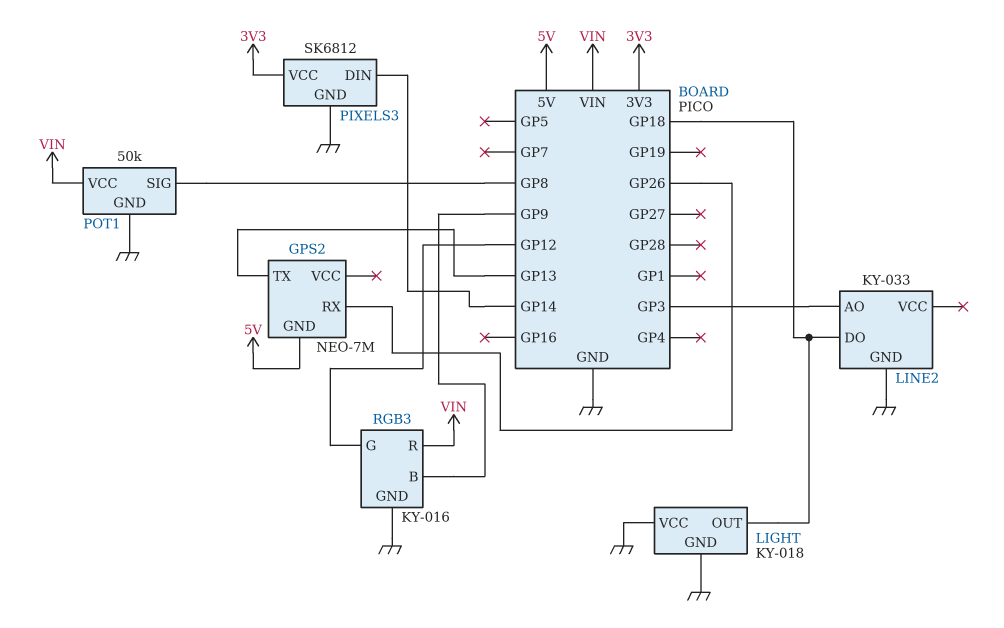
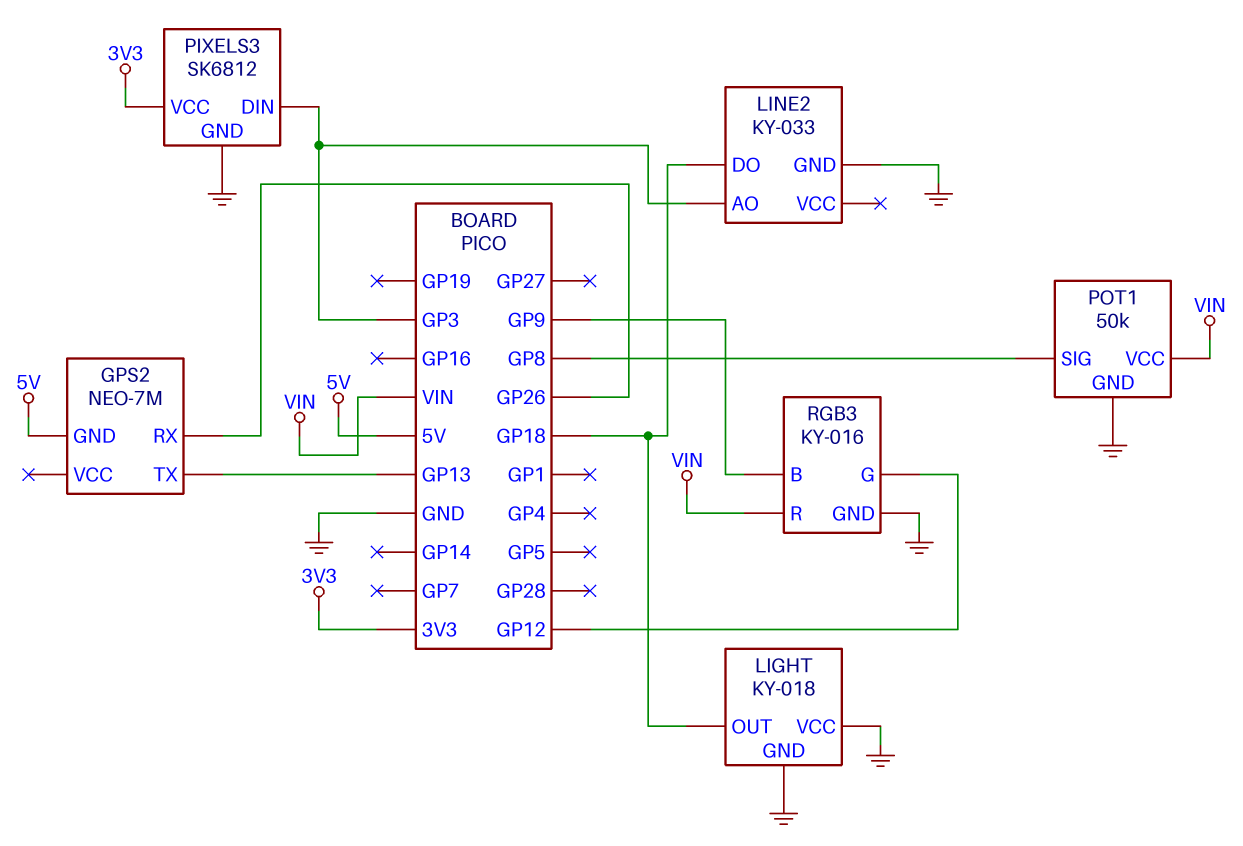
PIXELS3 pin DIN: GP14 -> GP3

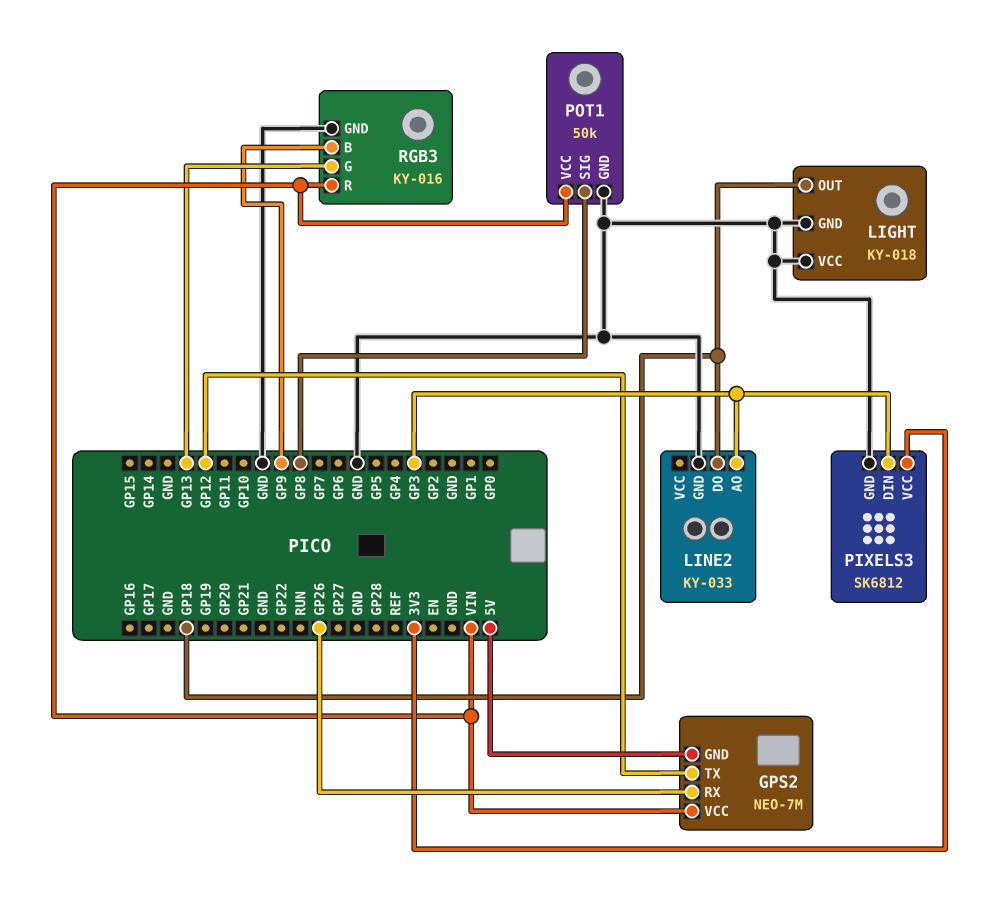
GPS2 pin TX: GP13 -> GP12
GPS2 pin VCC: none -> VIN
RGB3 pin G: GP12 -> GP13

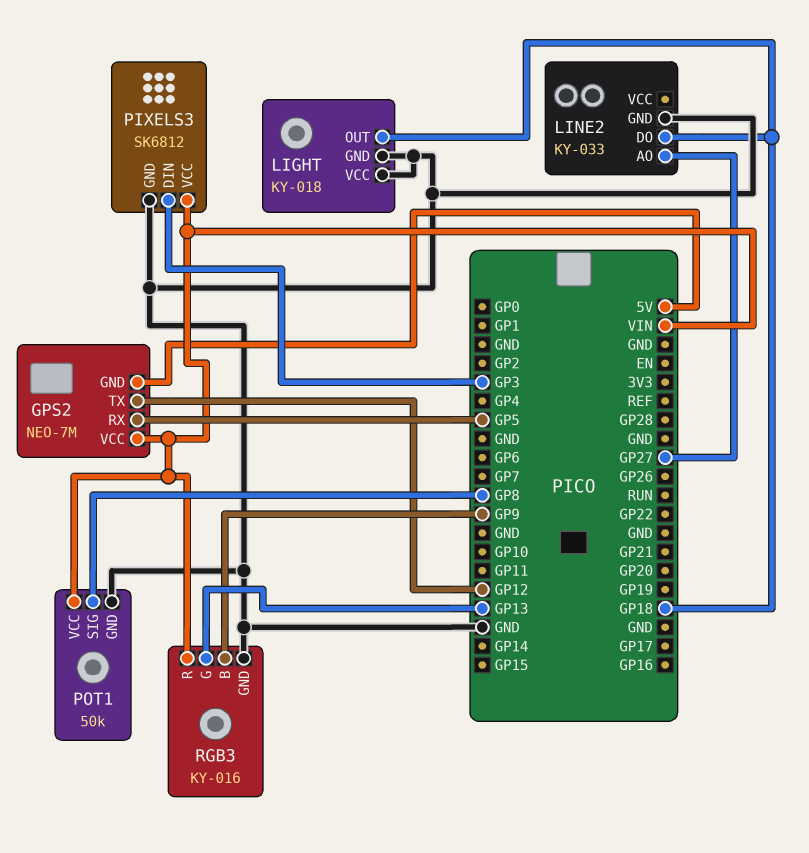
GPS2 pin RX: GP26 -> GP5
LINE2 pin AO: GP3 -> GP27
PIXELS3 pin VCC: 3V3 -> VIN

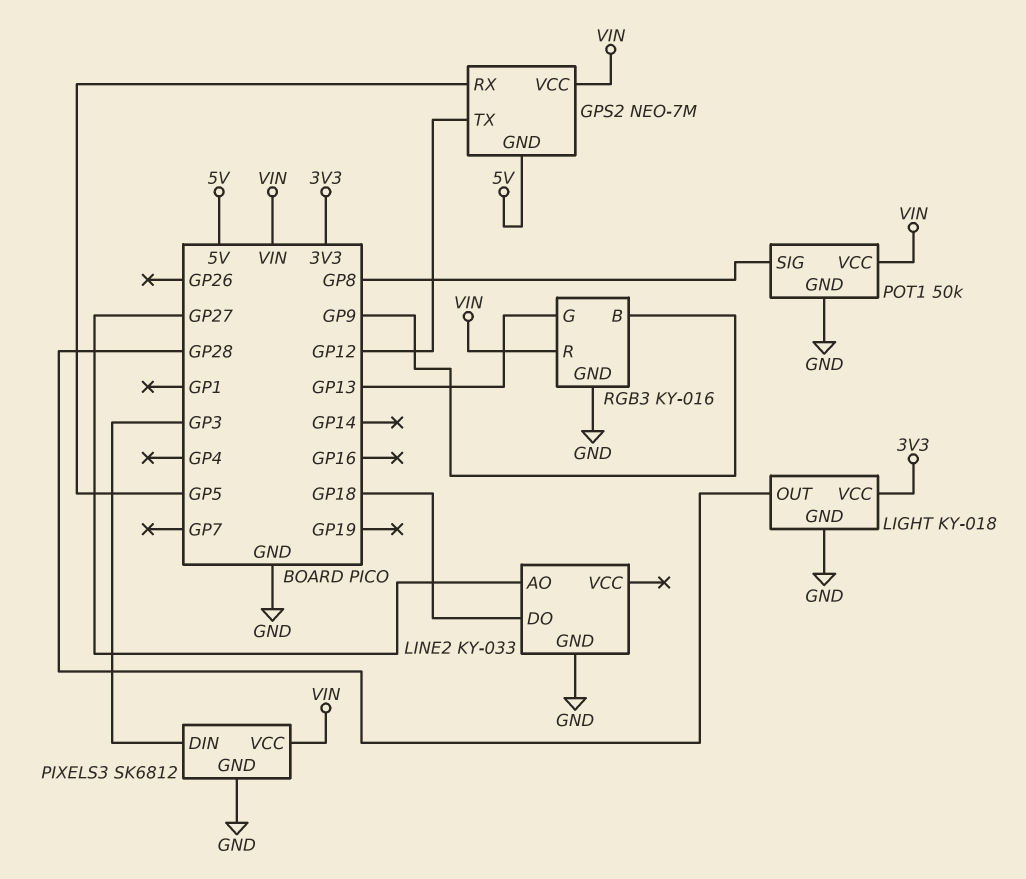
LIGHT pin OUT: GP18 -> GP28
LIGHT pin VCC: GND -> 3V3

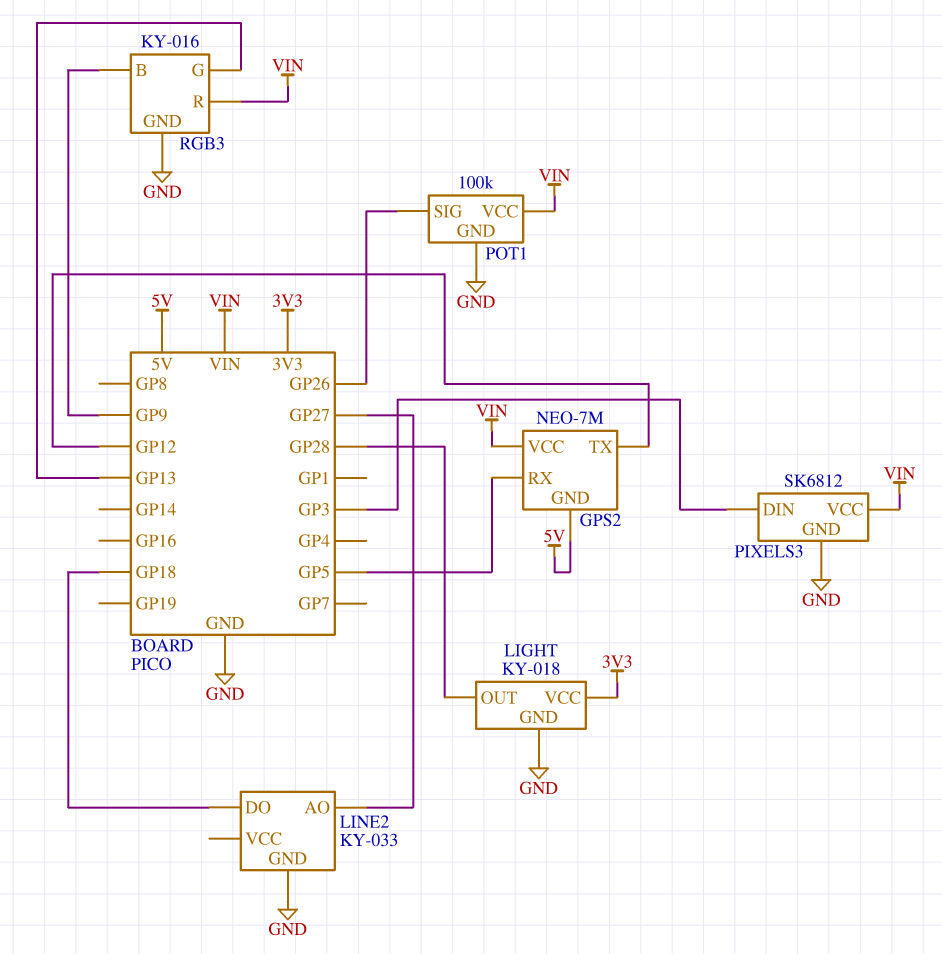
POT1: 50k -> 100k
POT1 pin SIG: GP8 -> GP26

